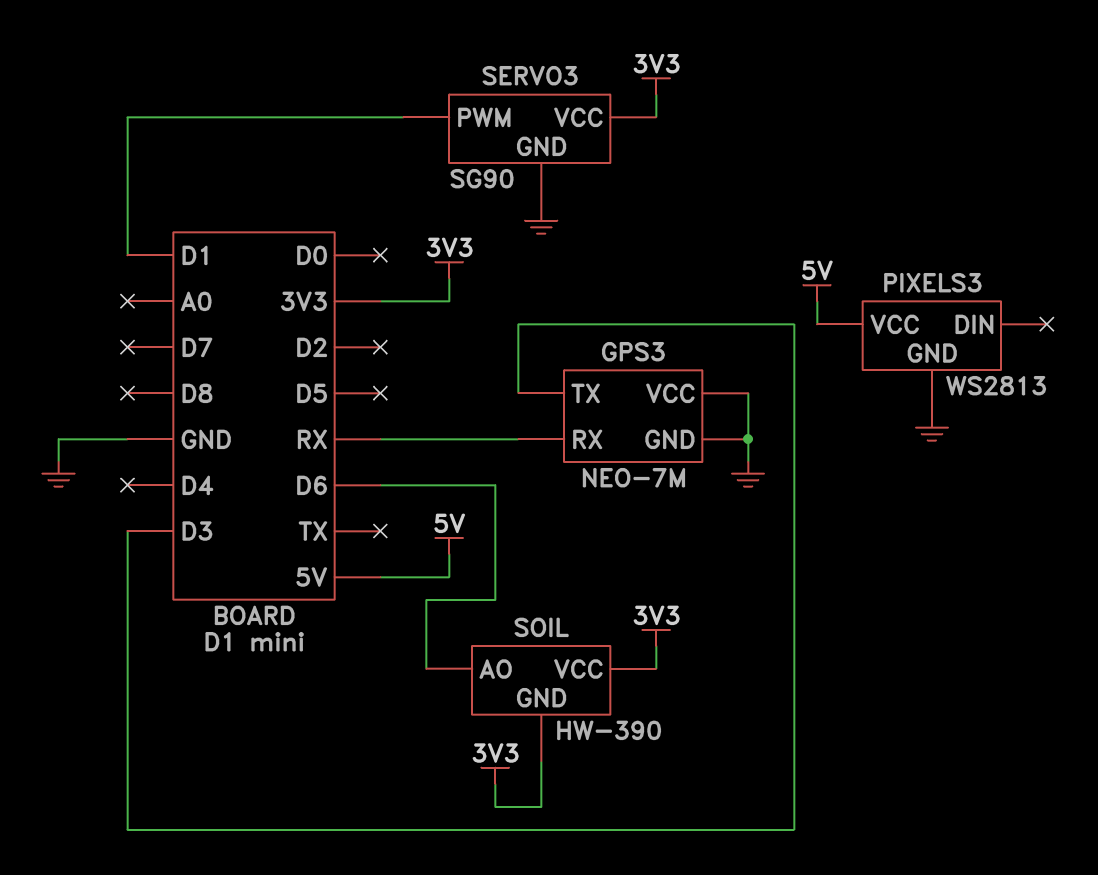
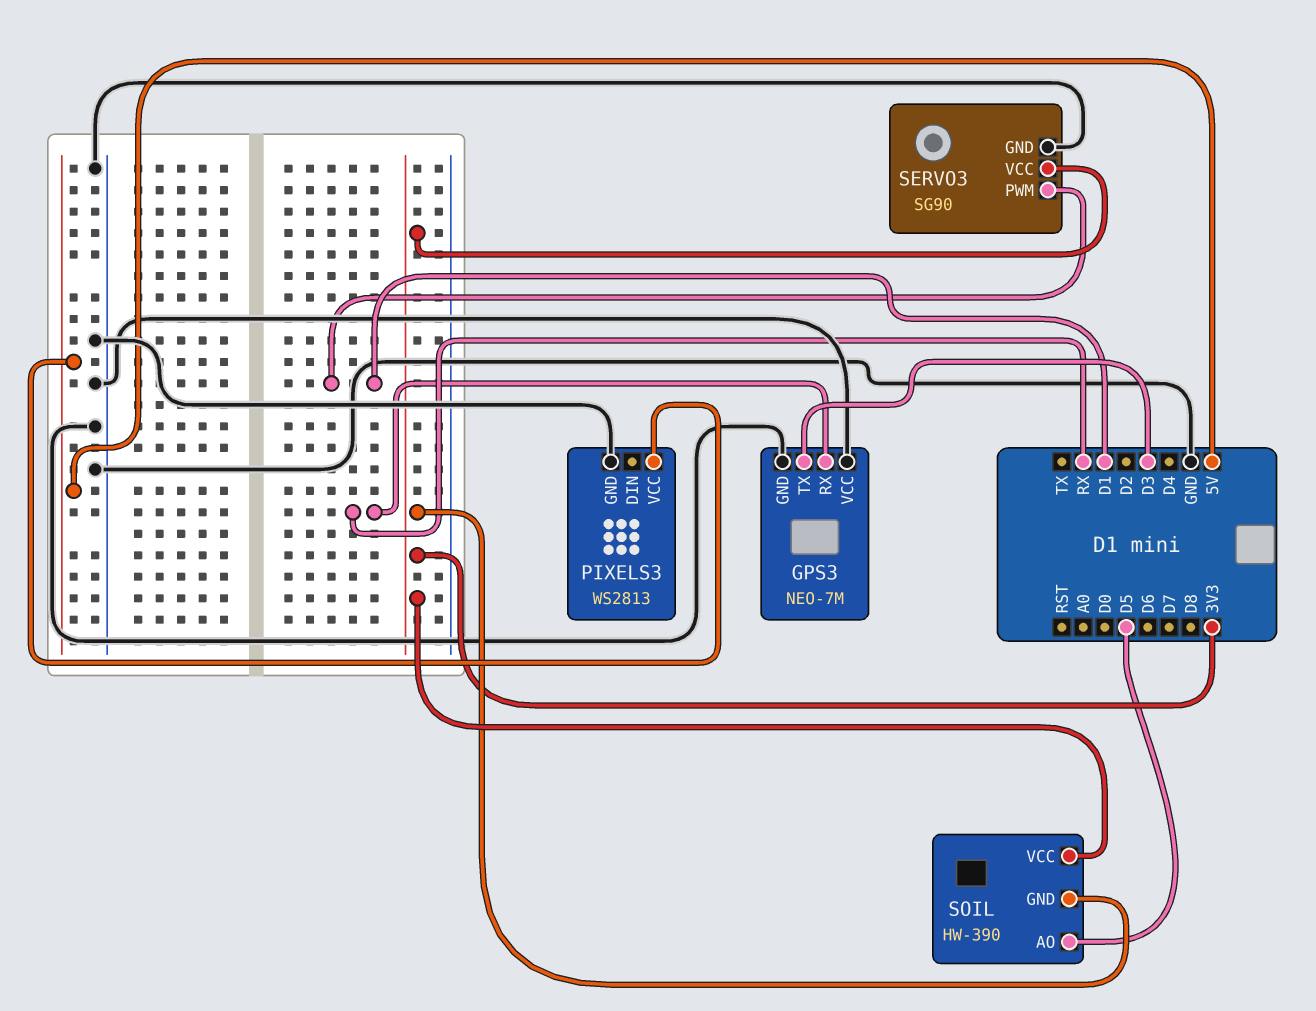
SOIL pin AO: D6 -> D5

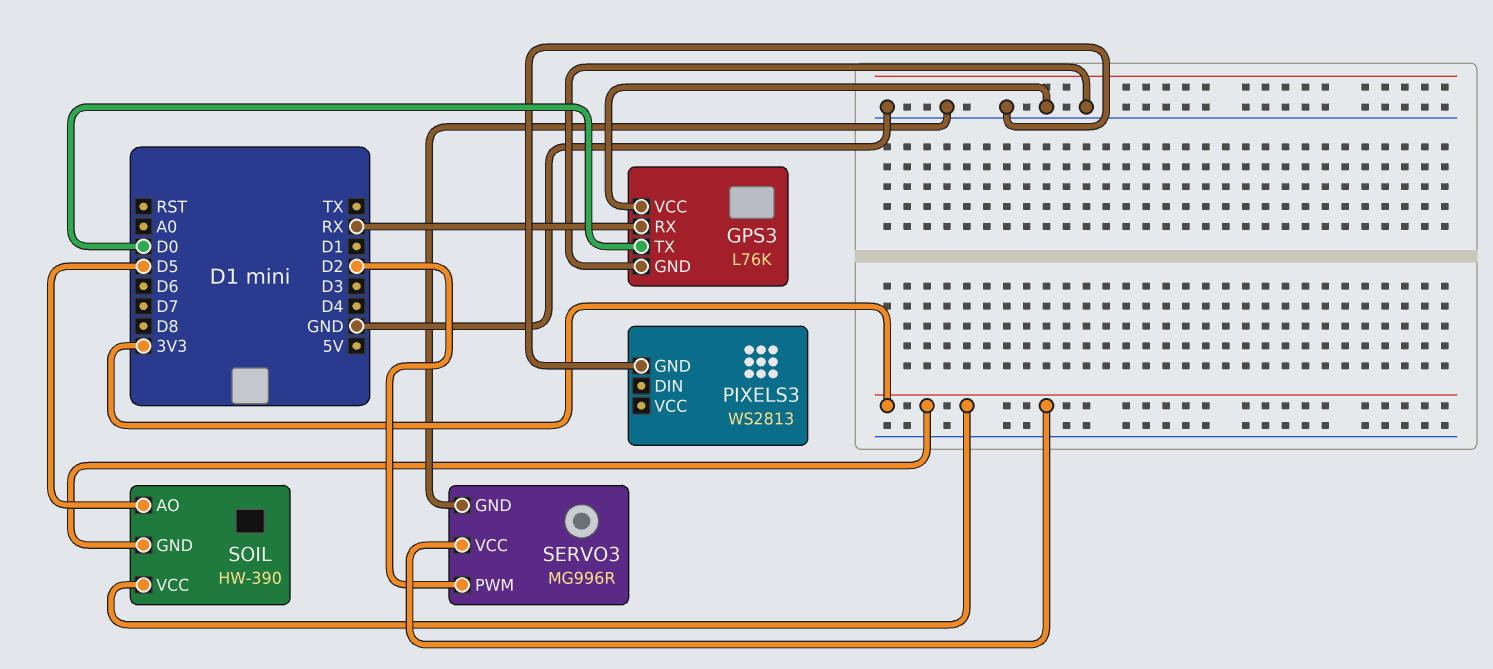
GPS3: NEO-7M -> L76K
GPS3 pin TX: D3 -> D0
PIXELS3 pin VCC: 5V -> none
SERVO3: SG90 -> MG996R
SERVO3 pin PWM: D1 -> D2

